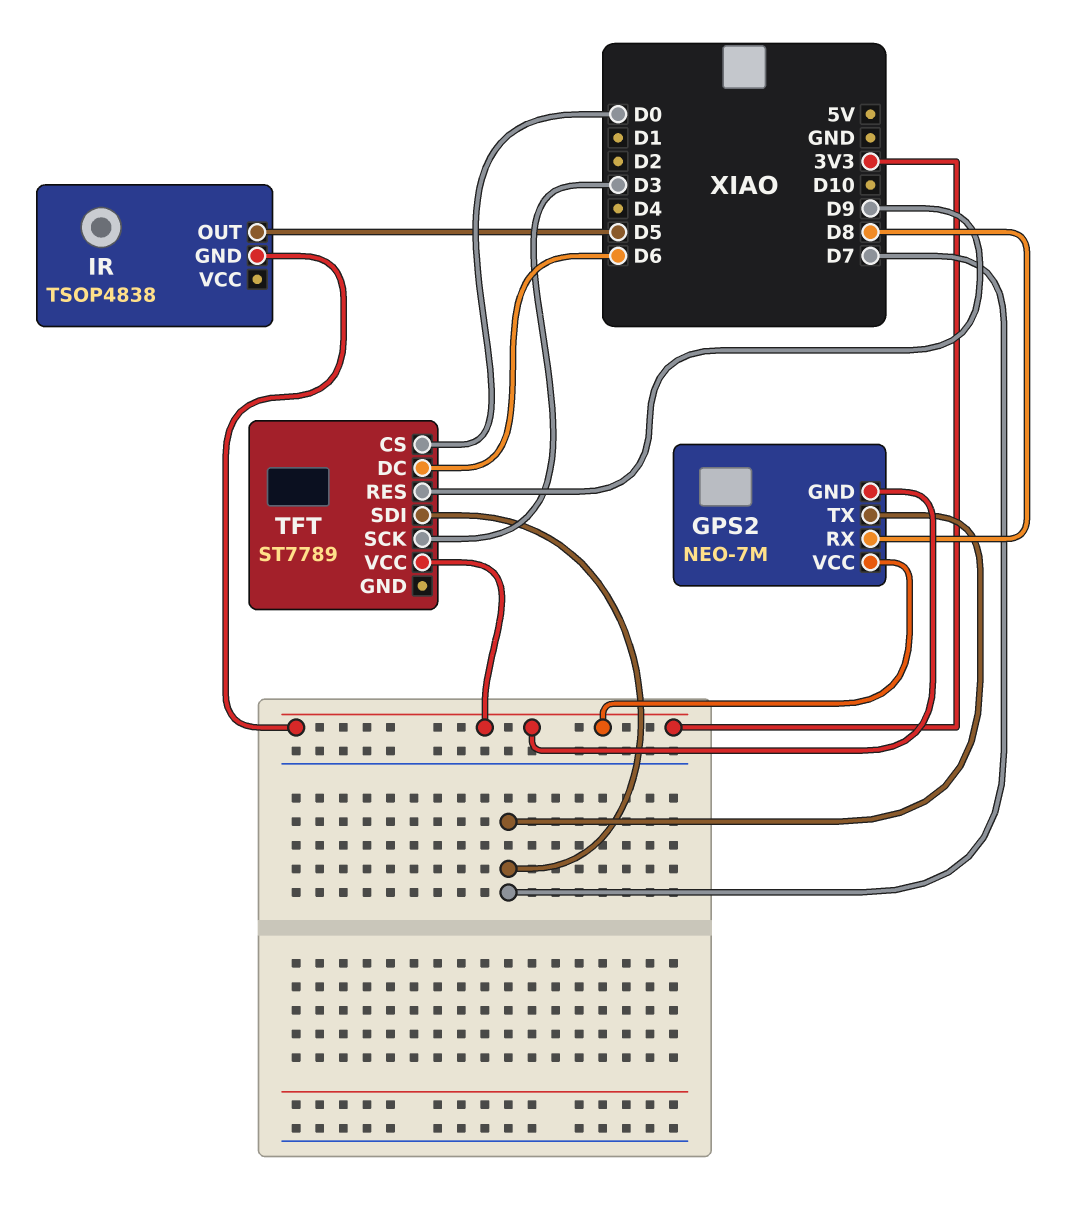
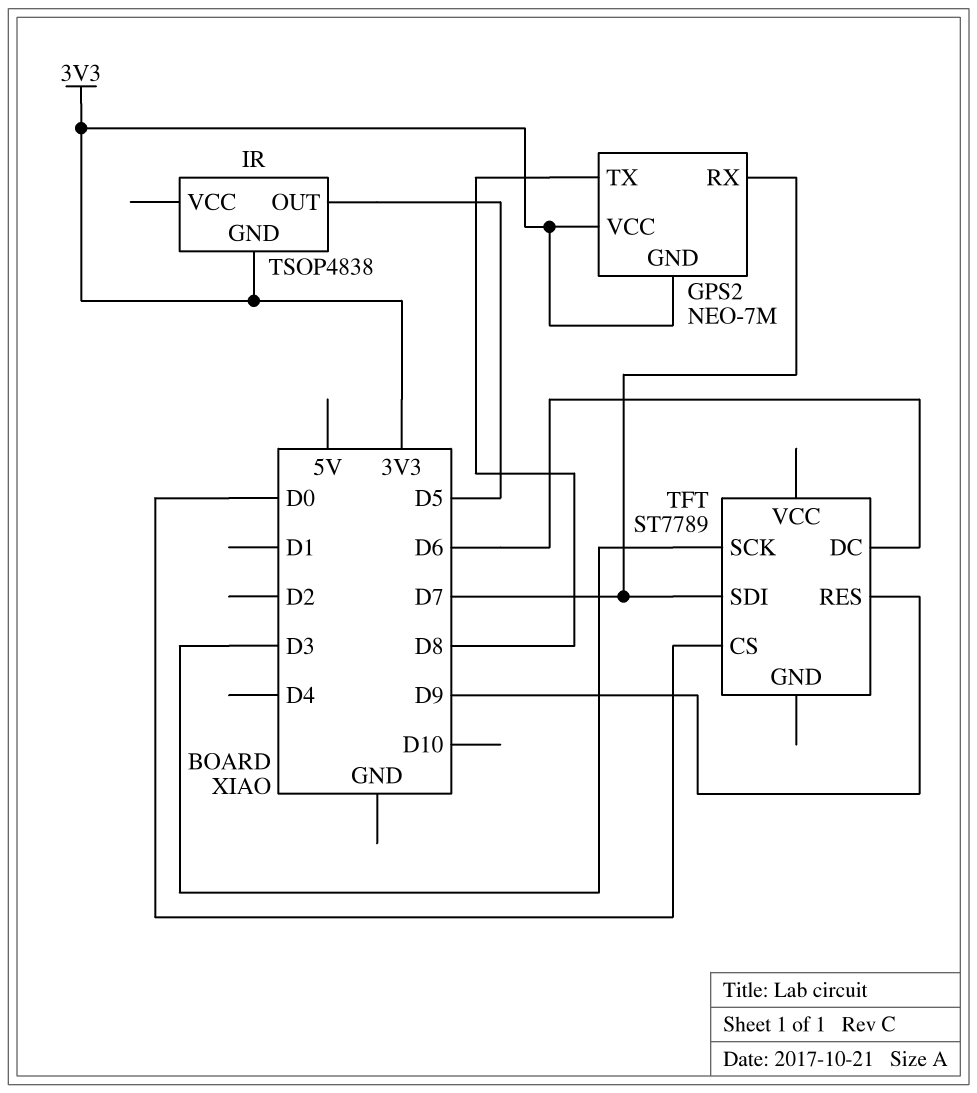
GPS2 pin RX: D8 -> D7
GPS2 pin TX: D7 -> D8
TFT pin VCC: 3V3 -> none

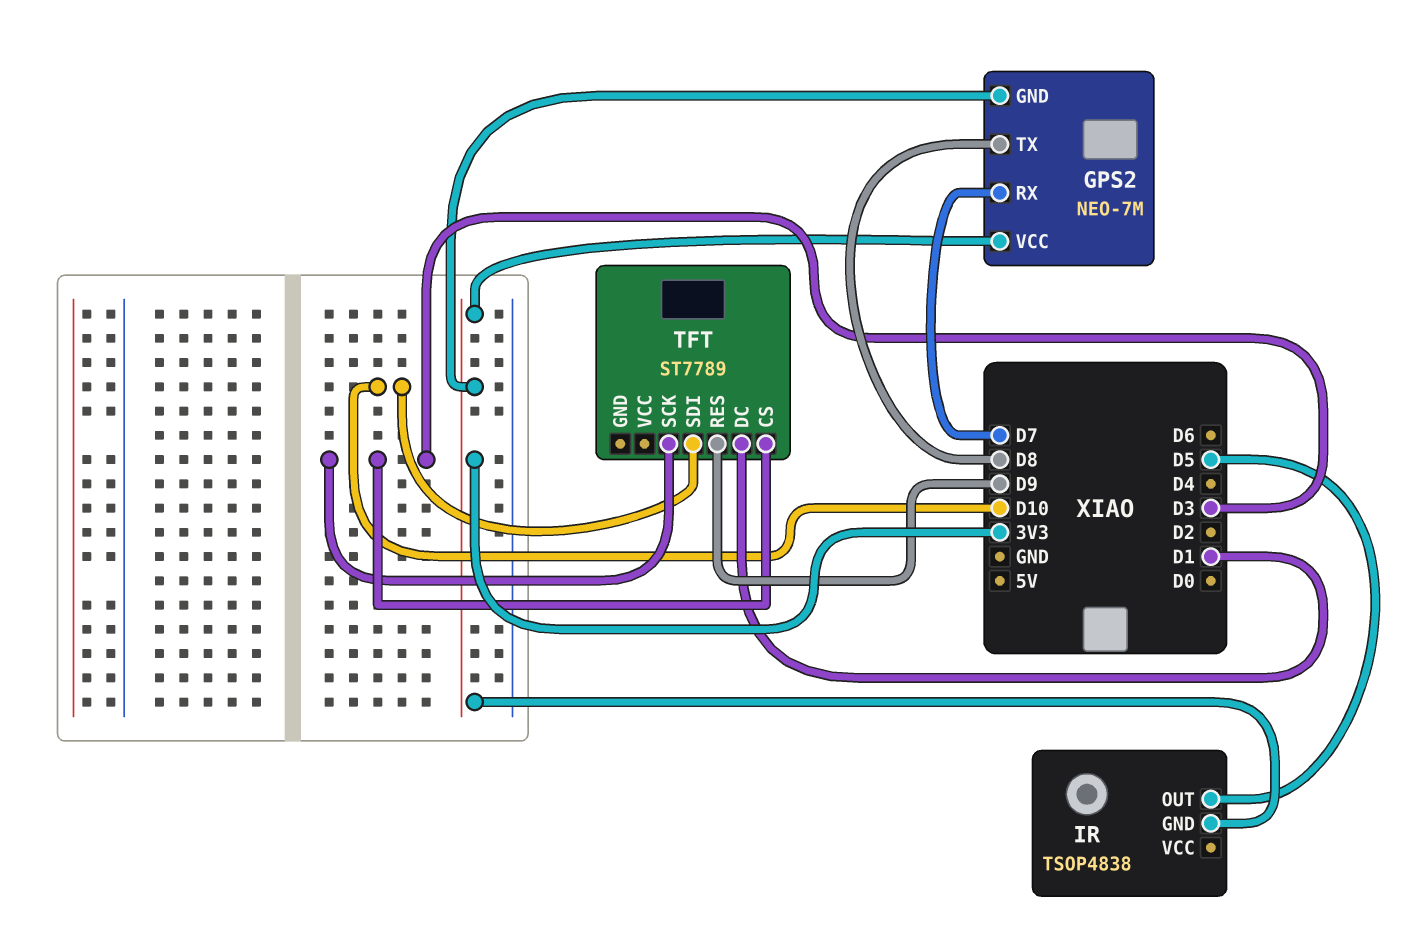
TFT pin CS: D0 -> D3
TFT pin DC: D6 -> D1
TFT pin SDI: D7 -> D10

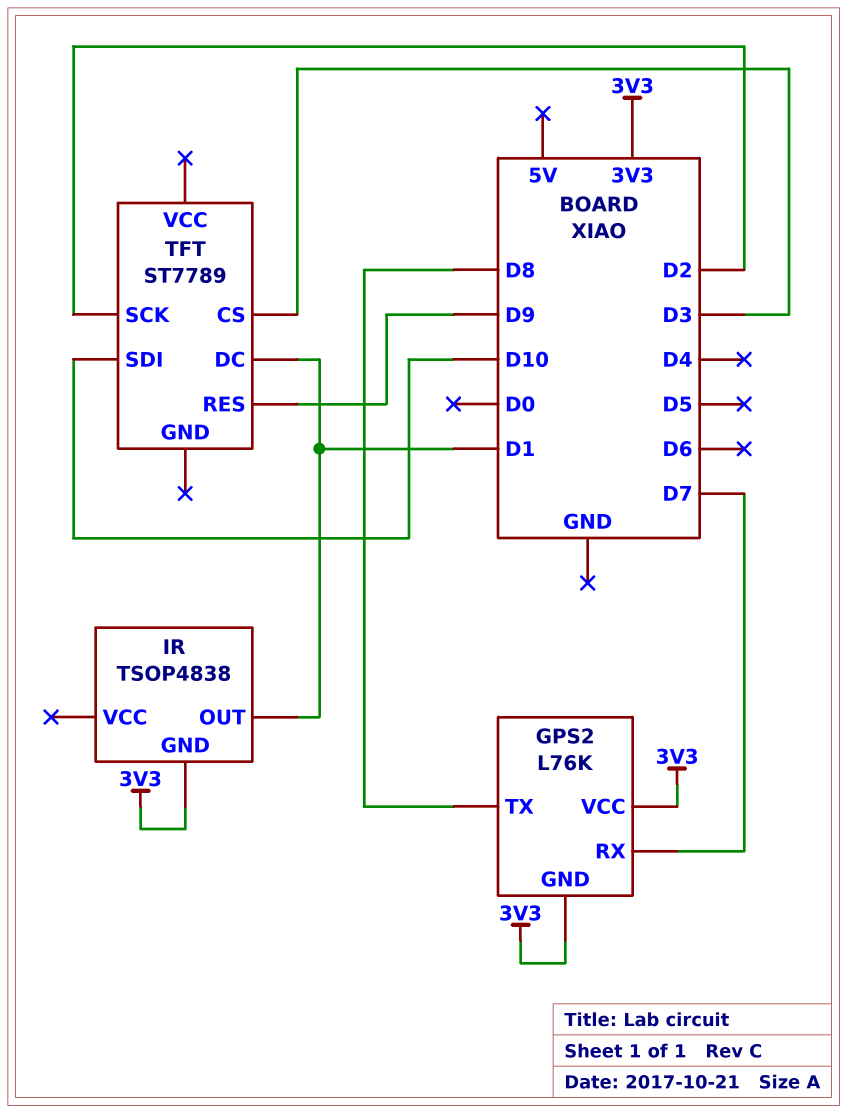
GPS2: NEO-7M -> L76K
IR pin OUT: D5 -> D1
TFT pin SCK: D3 -> D2

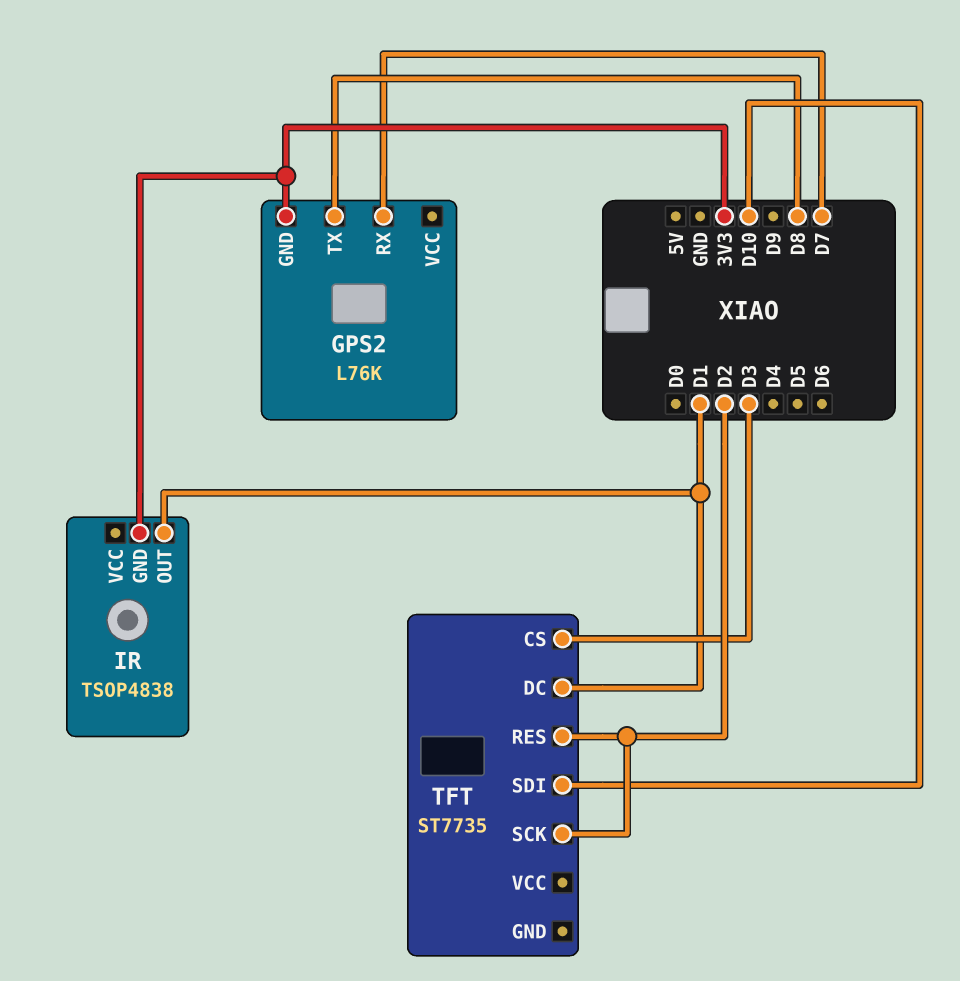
GPS2 pin VCC: 3V3 -> none
TFT: ST7789 -> ST7735
TFT pin RES: D9 -> D2

